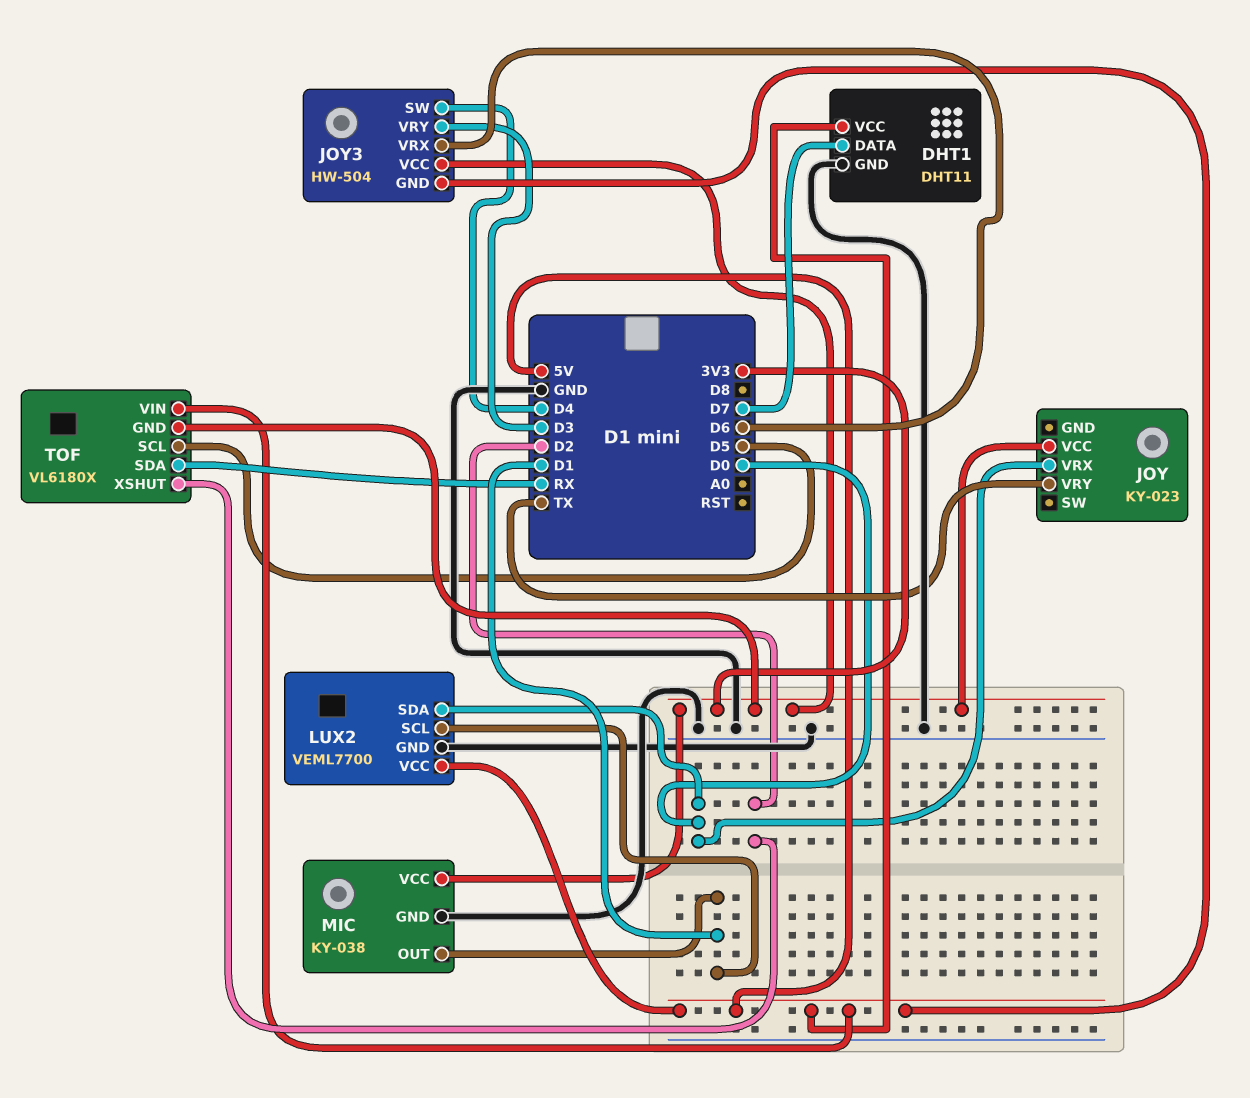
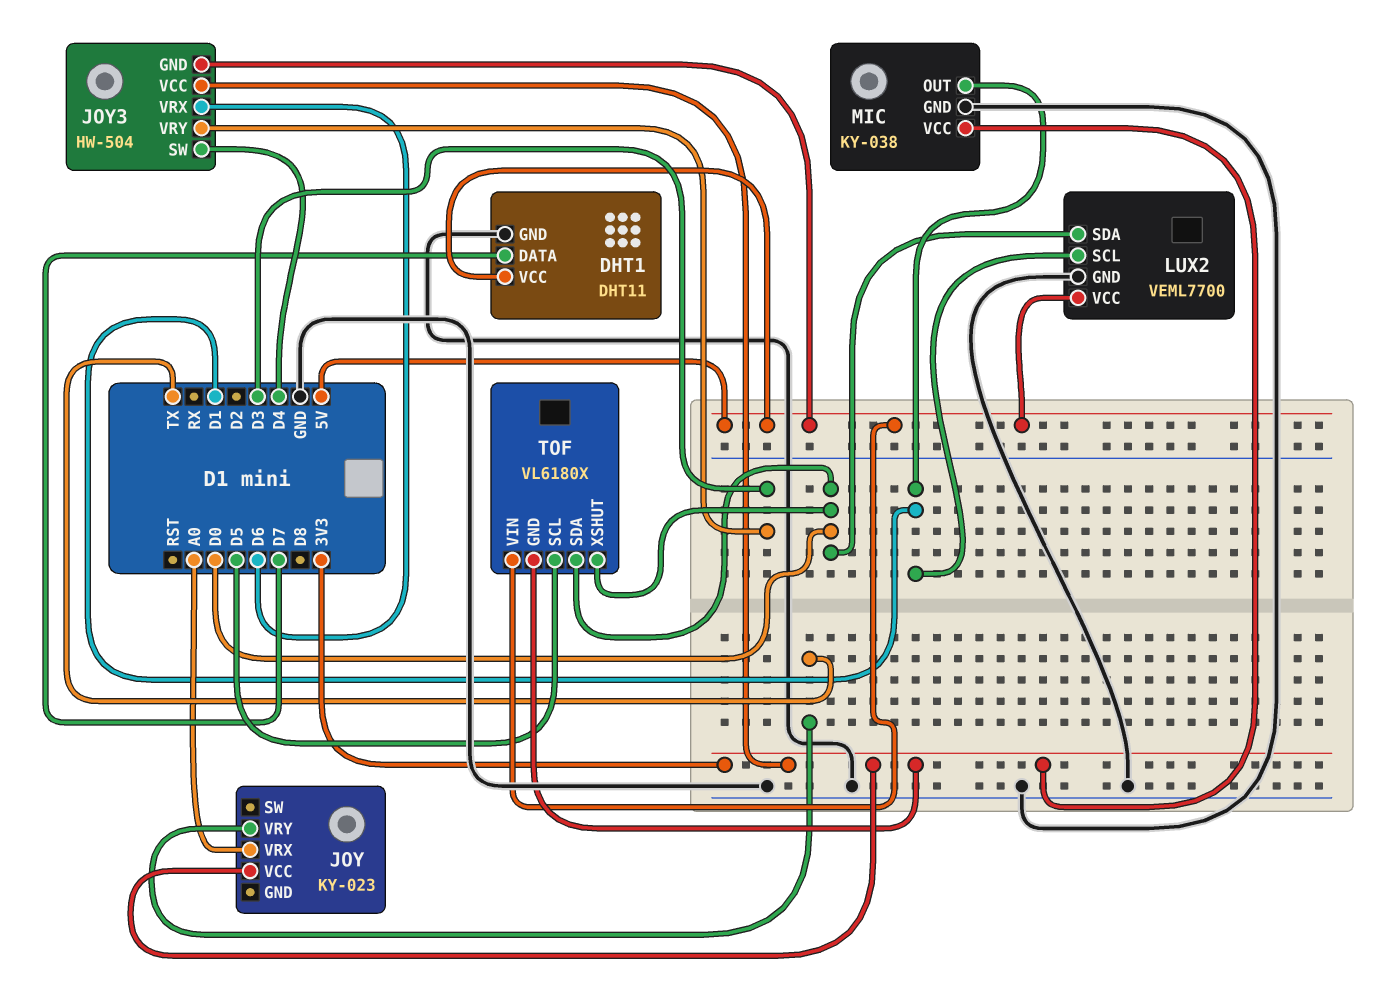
JOY pin VRX: D0 -> A0
TOF pin SDA: RX -> D0
TOF pin XSHUT: D2 -> D0

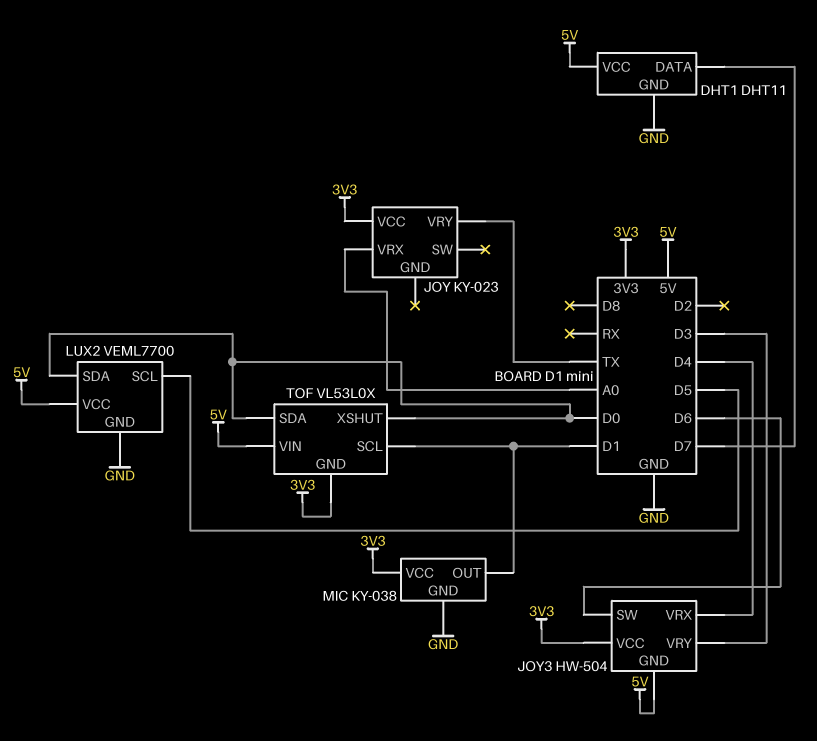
JOY3 pin SW: D4 -> D6
JOY3 pin VRX: D6 -> D4
LUX2 pin SCL: D1 -> D5
TOF: VL6180X -> VL53L0X
TOF pin SCL: D5 -> D1

